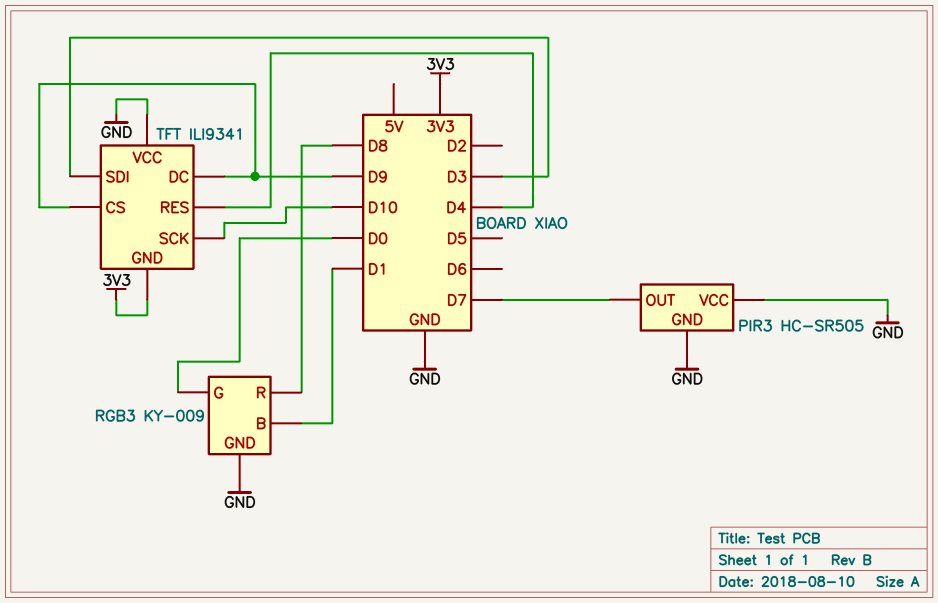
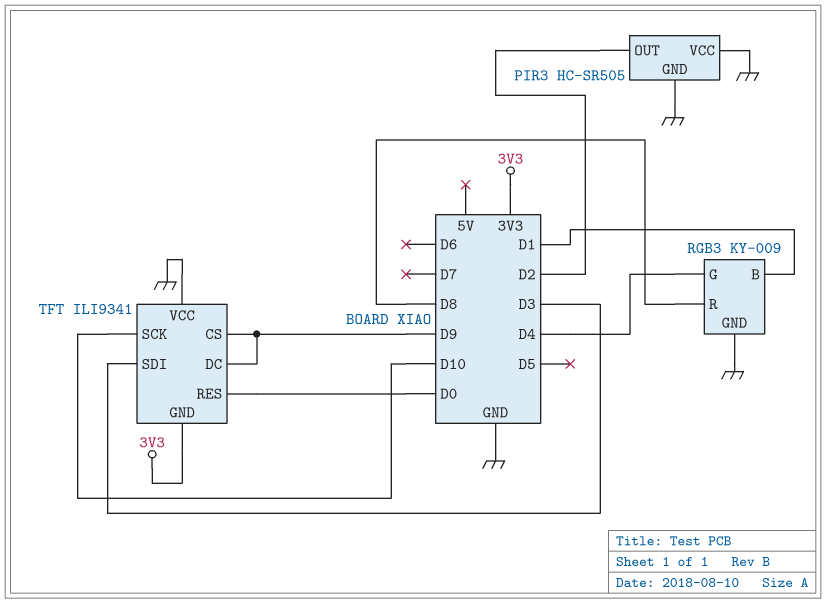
PIR3 pin OUT: D7 -> D2
RGB3 pin G: D0 -> D4
TFT pin RES: D4 -> D0

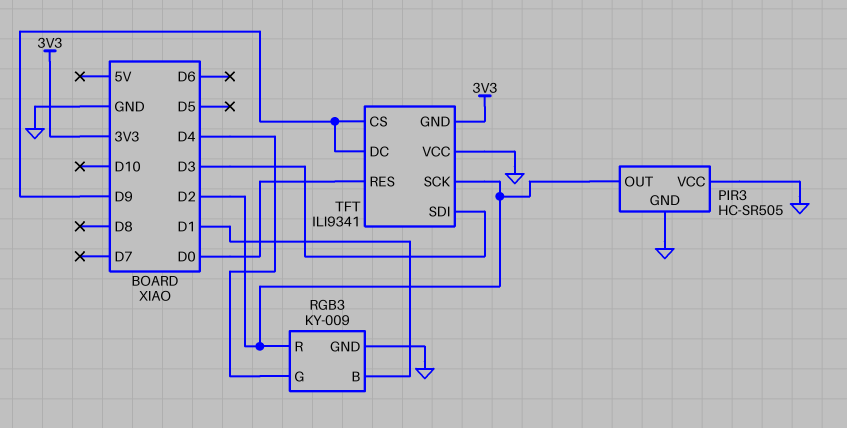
RGB3 pin R: D8 -> D2
TFT pin SCK: D10 -> D2

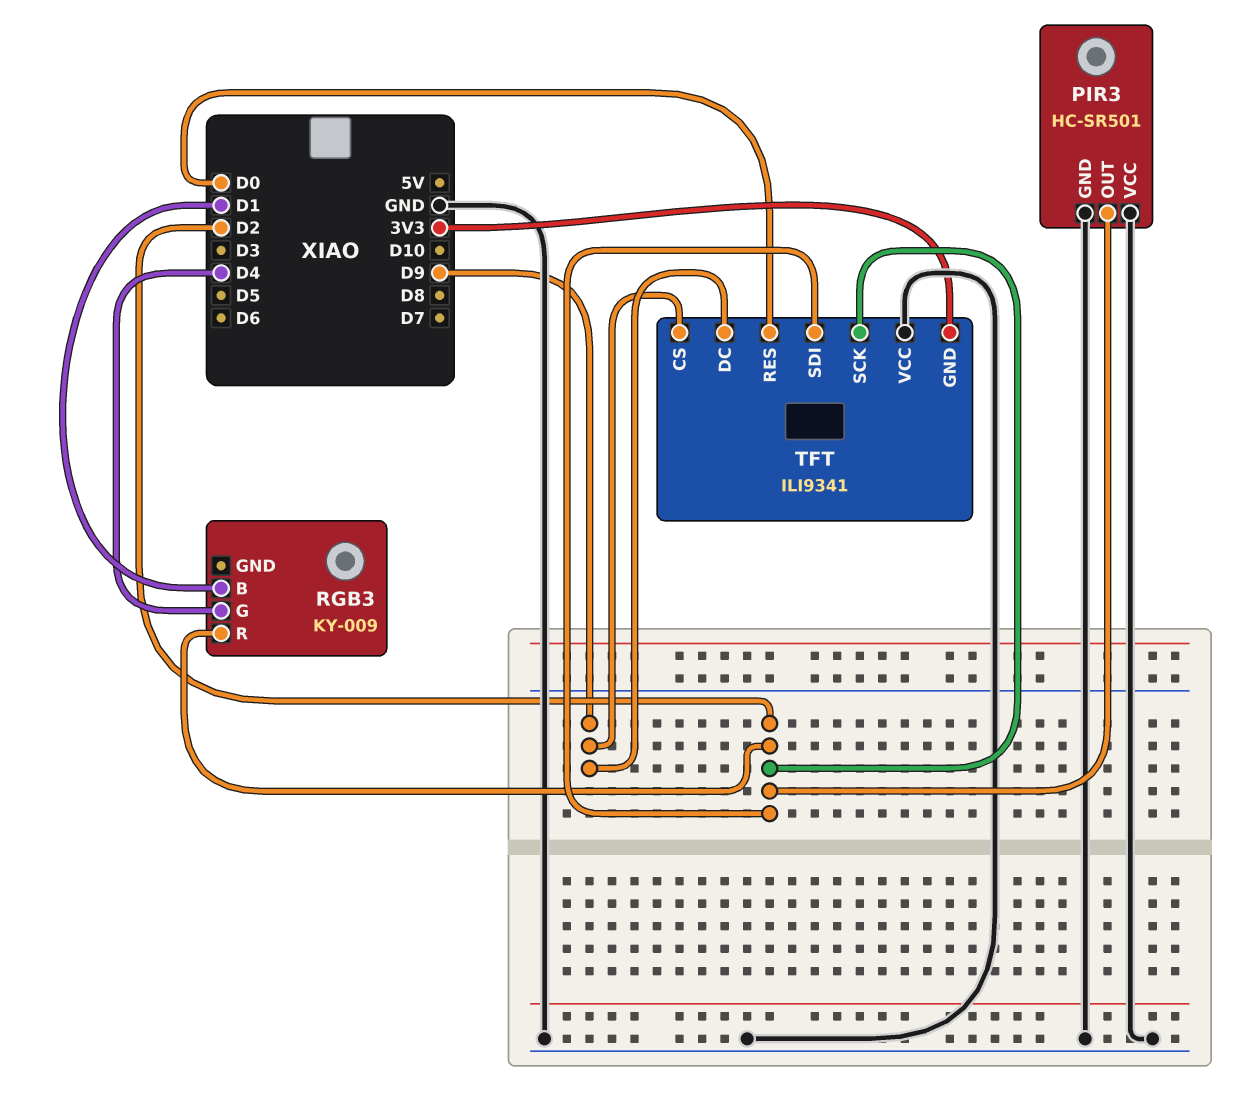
PIR3: HC-SR505 -> HC-SR501
RGB3 pin GND: GND -> none
TFT pin SDI: D3 -> D2

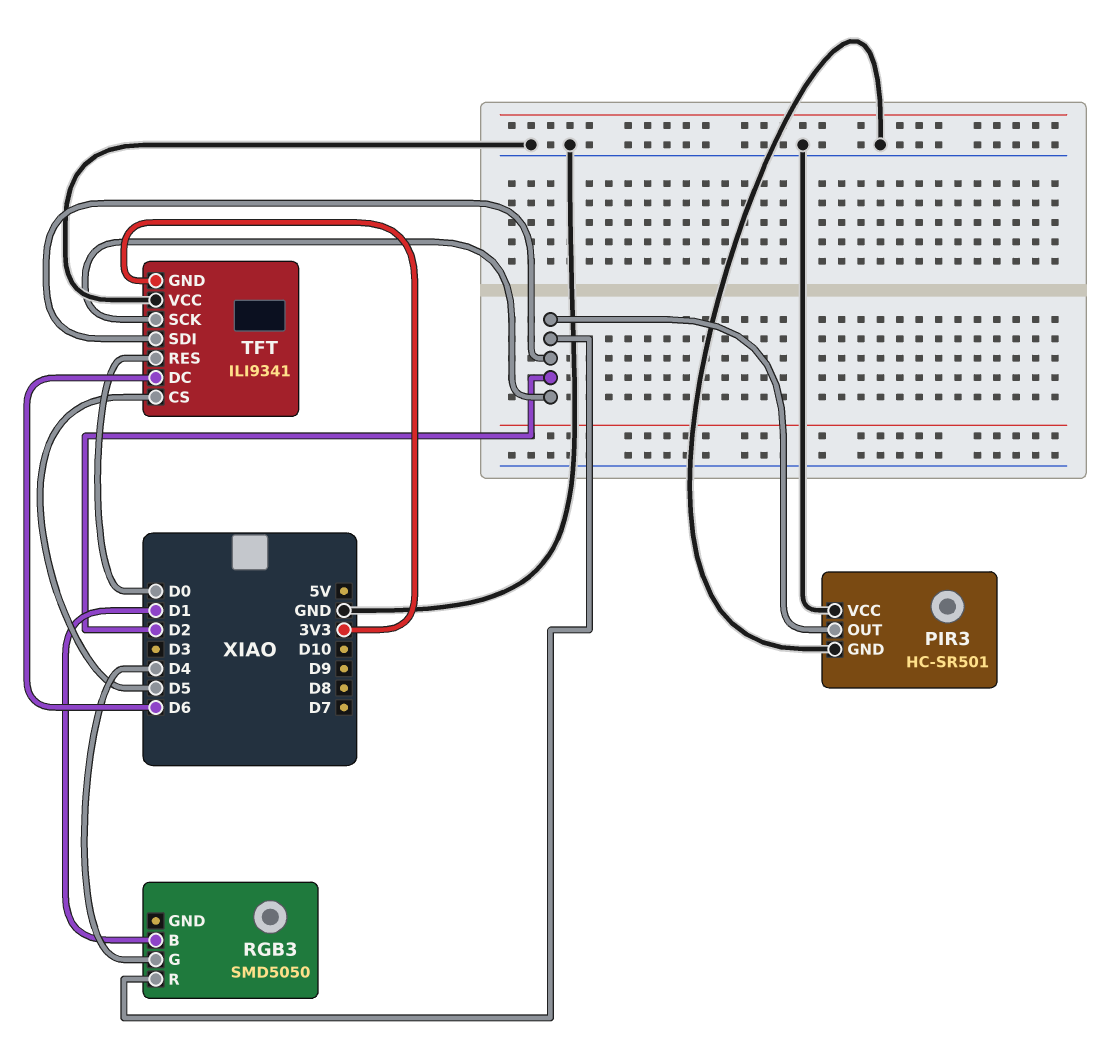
RGB3: KY-009 -> SMD5050
TFT pin CS: D9 -> D5
TFT pin DC: D9 -> D6

